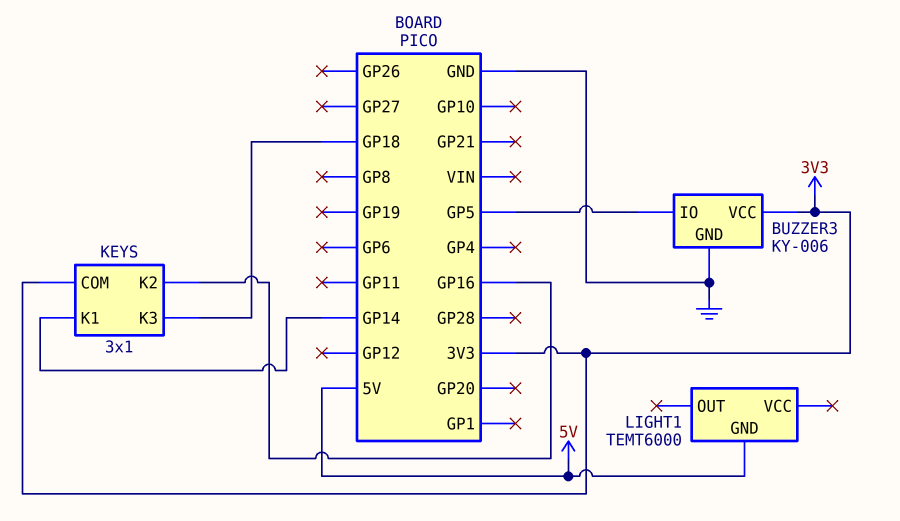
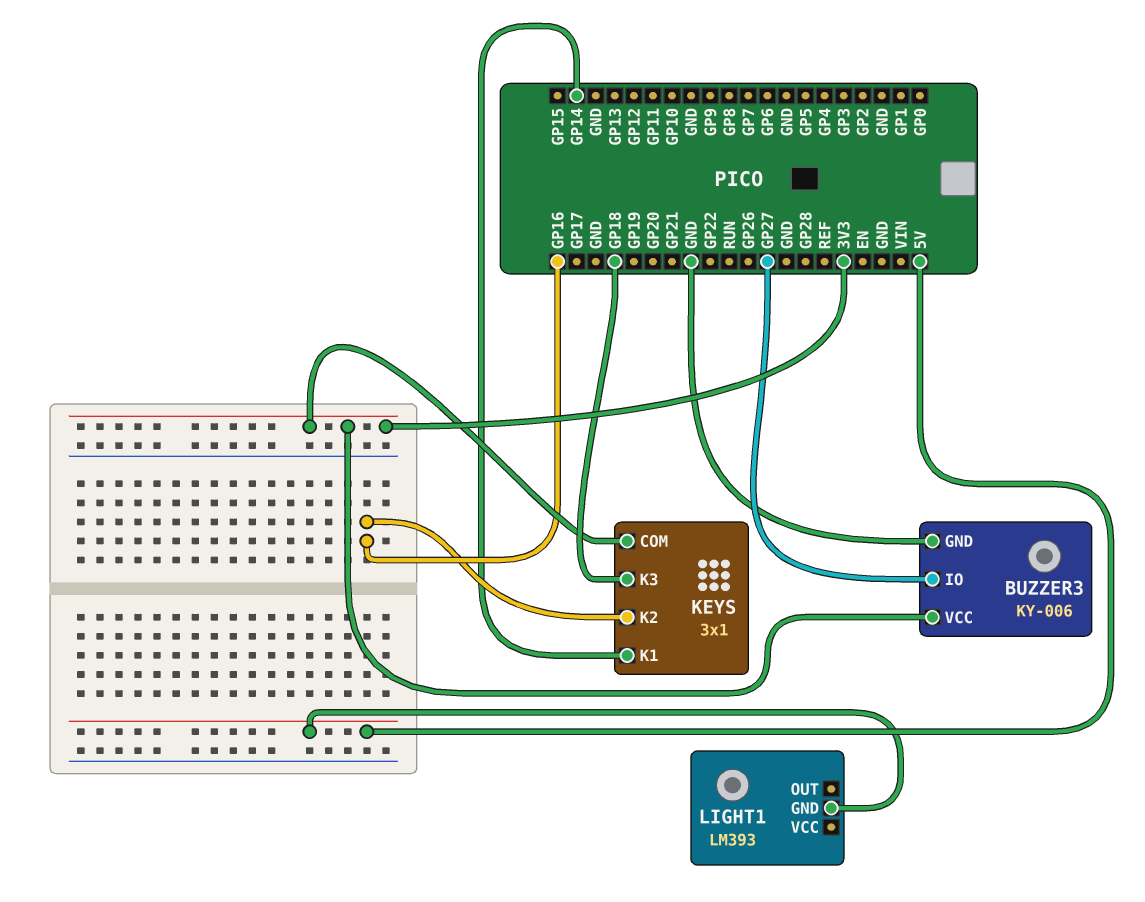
BUZZER3 pin IO: GP5 -> GP27
LIGHT1: TEMT6000 -> LM393

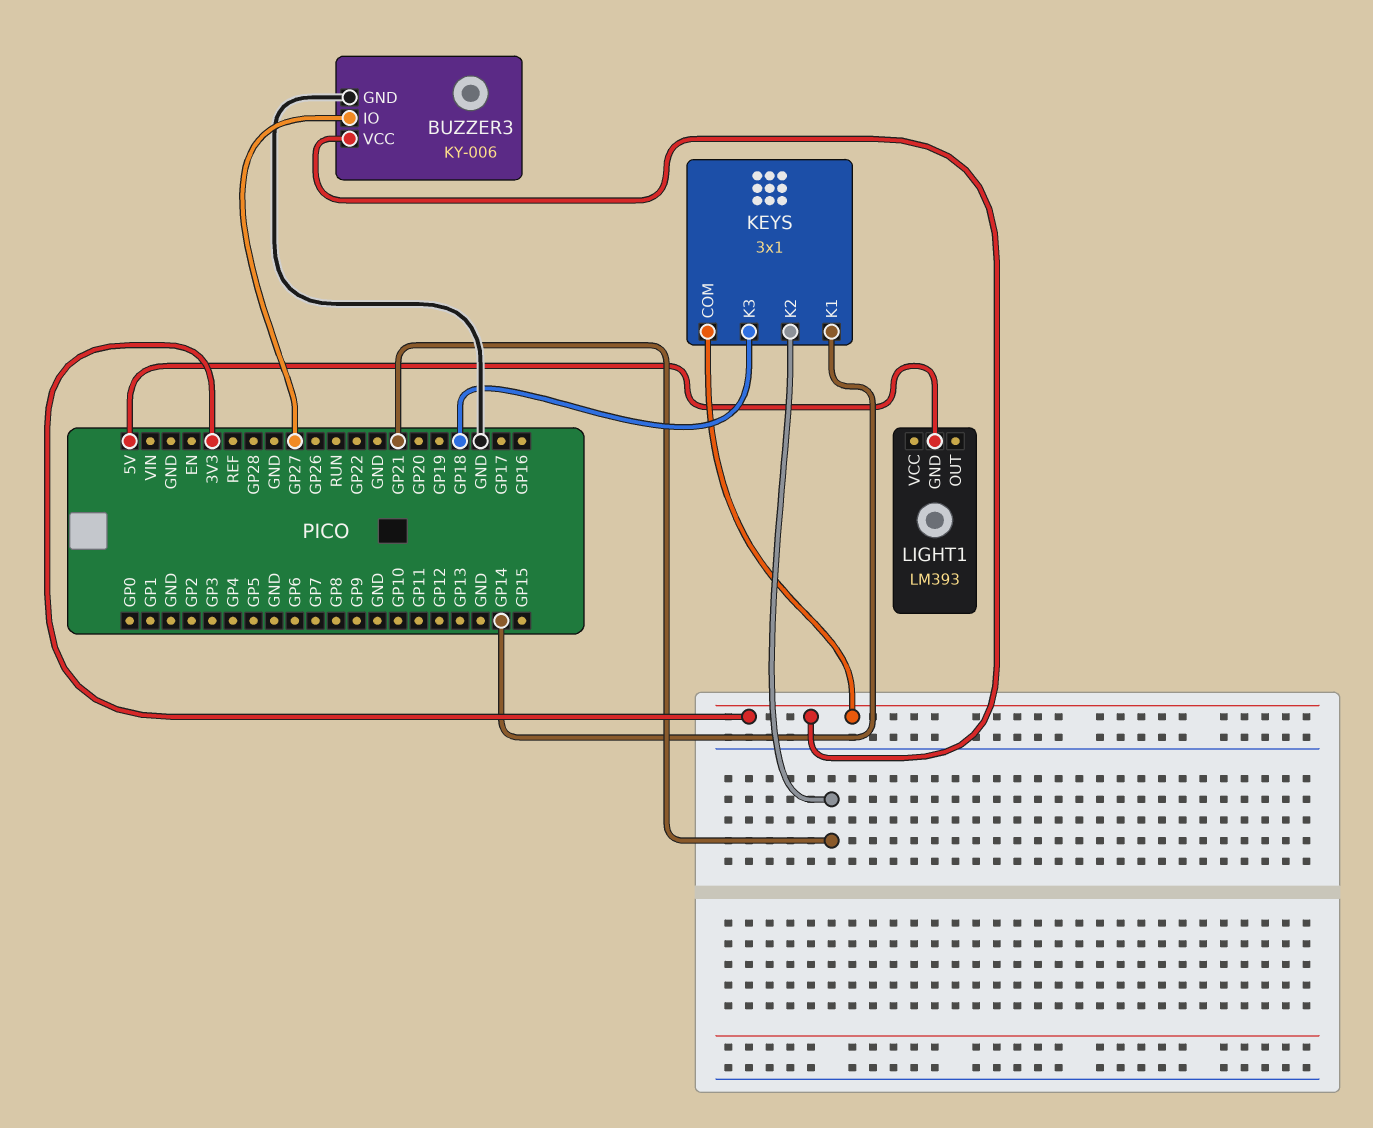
KEYS pin K2: GP16 -> GP21

